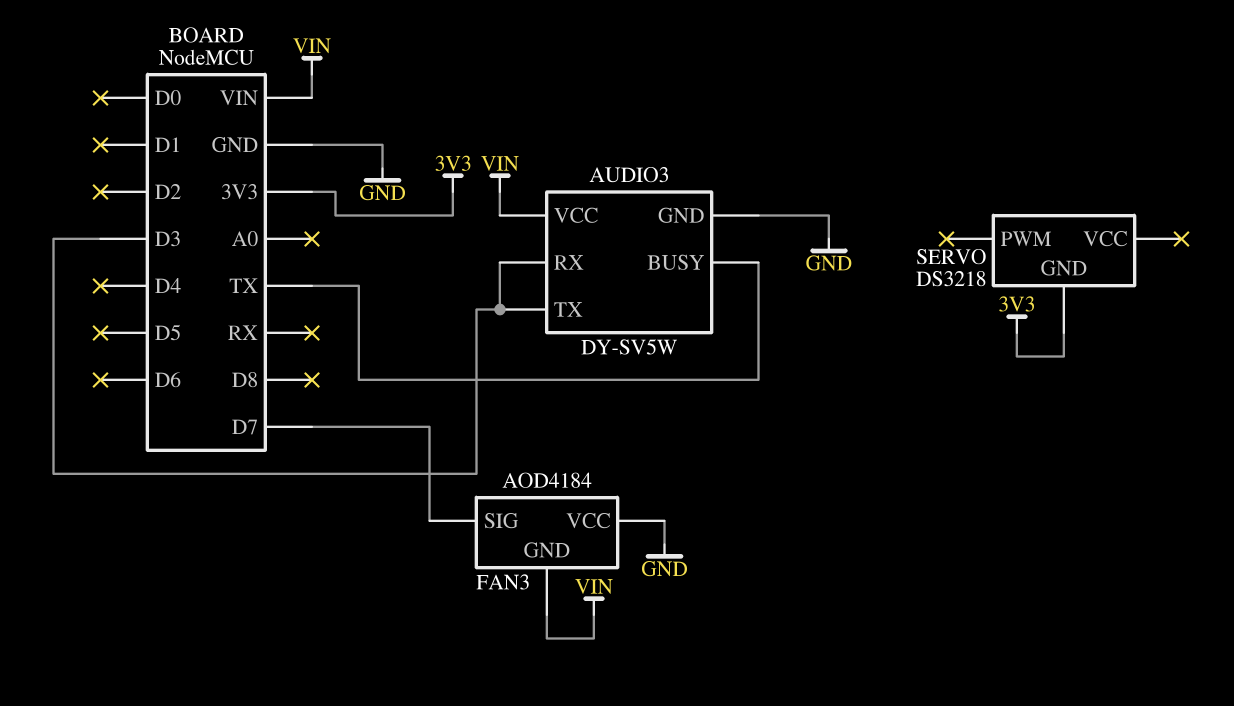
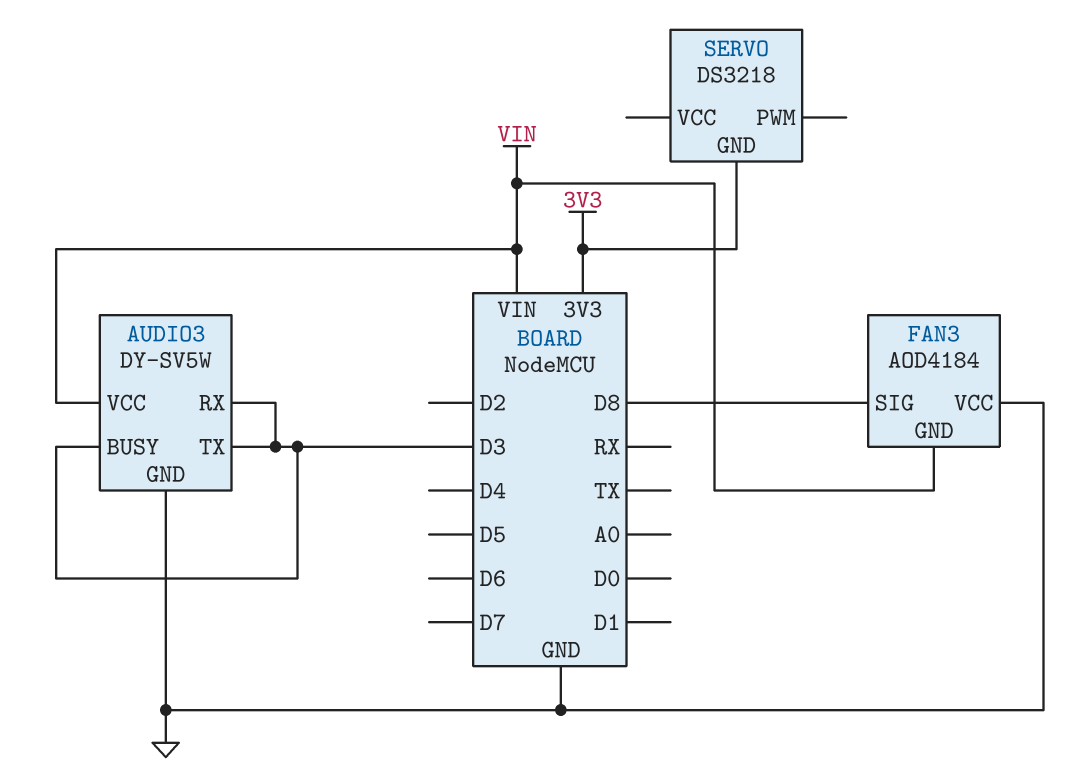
AUDIO3 pin BUSY: TX -> D3
FAN3 pin SIG: D7 -> D8

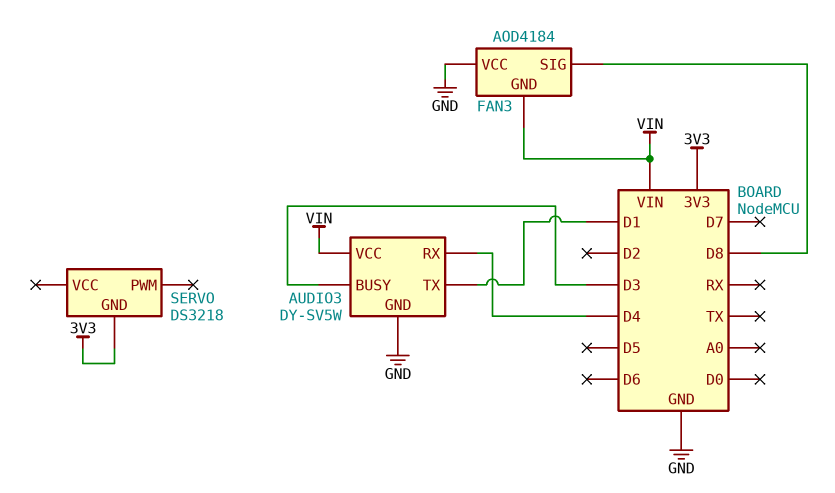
AUDIO3 pin RX: D3 -> D4
AUDIO3 pin TX: D3 -> D1

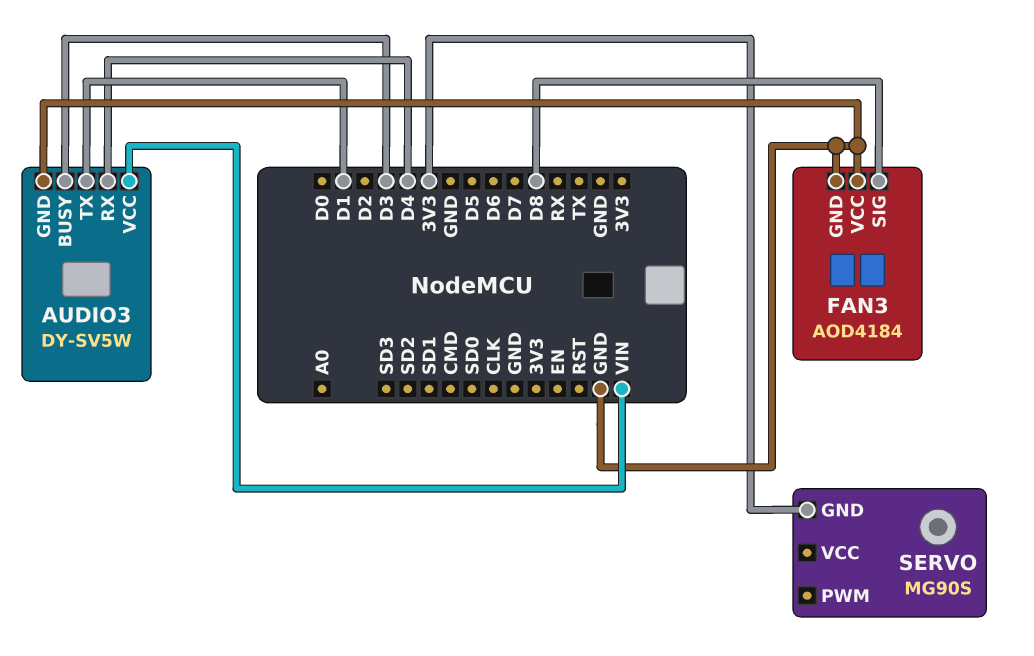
FAN3 pin GND: VIN -> GND
SERVO: DS3218 -> MG90S

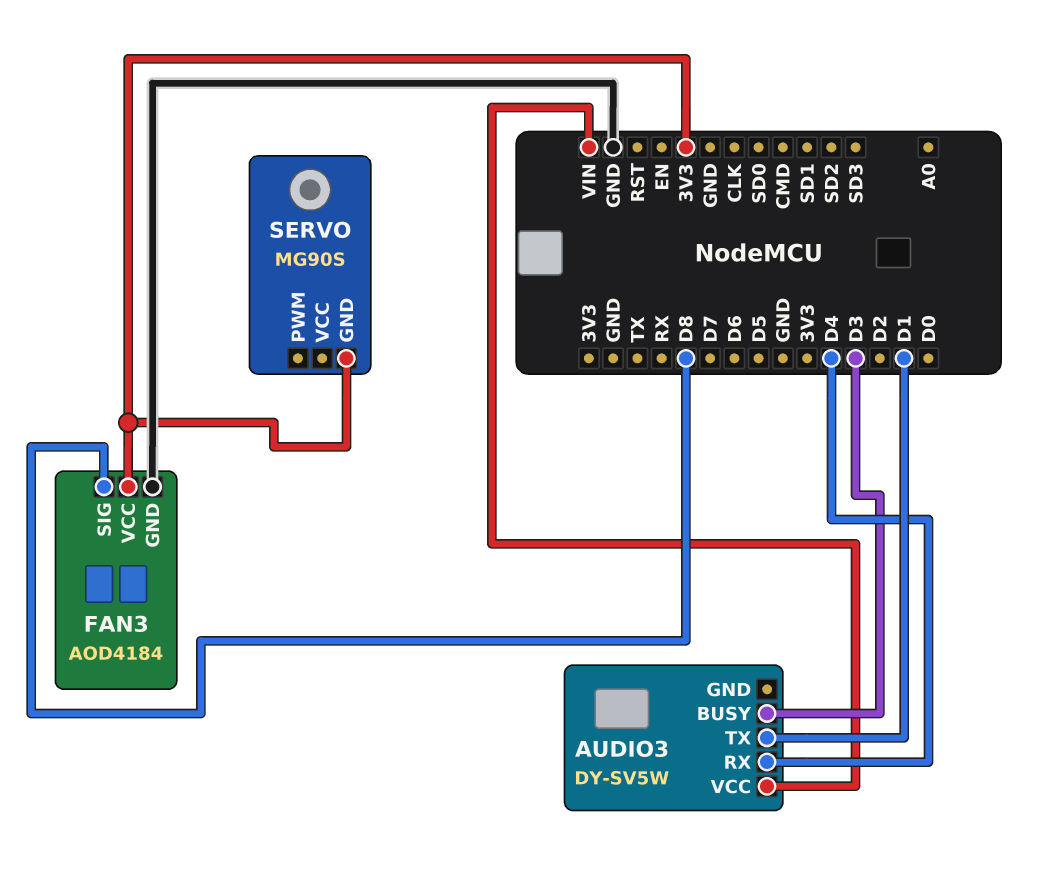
AUDIO3 pin GND: GND -> none
FAN3 pin VCC: GND -> 3V3

